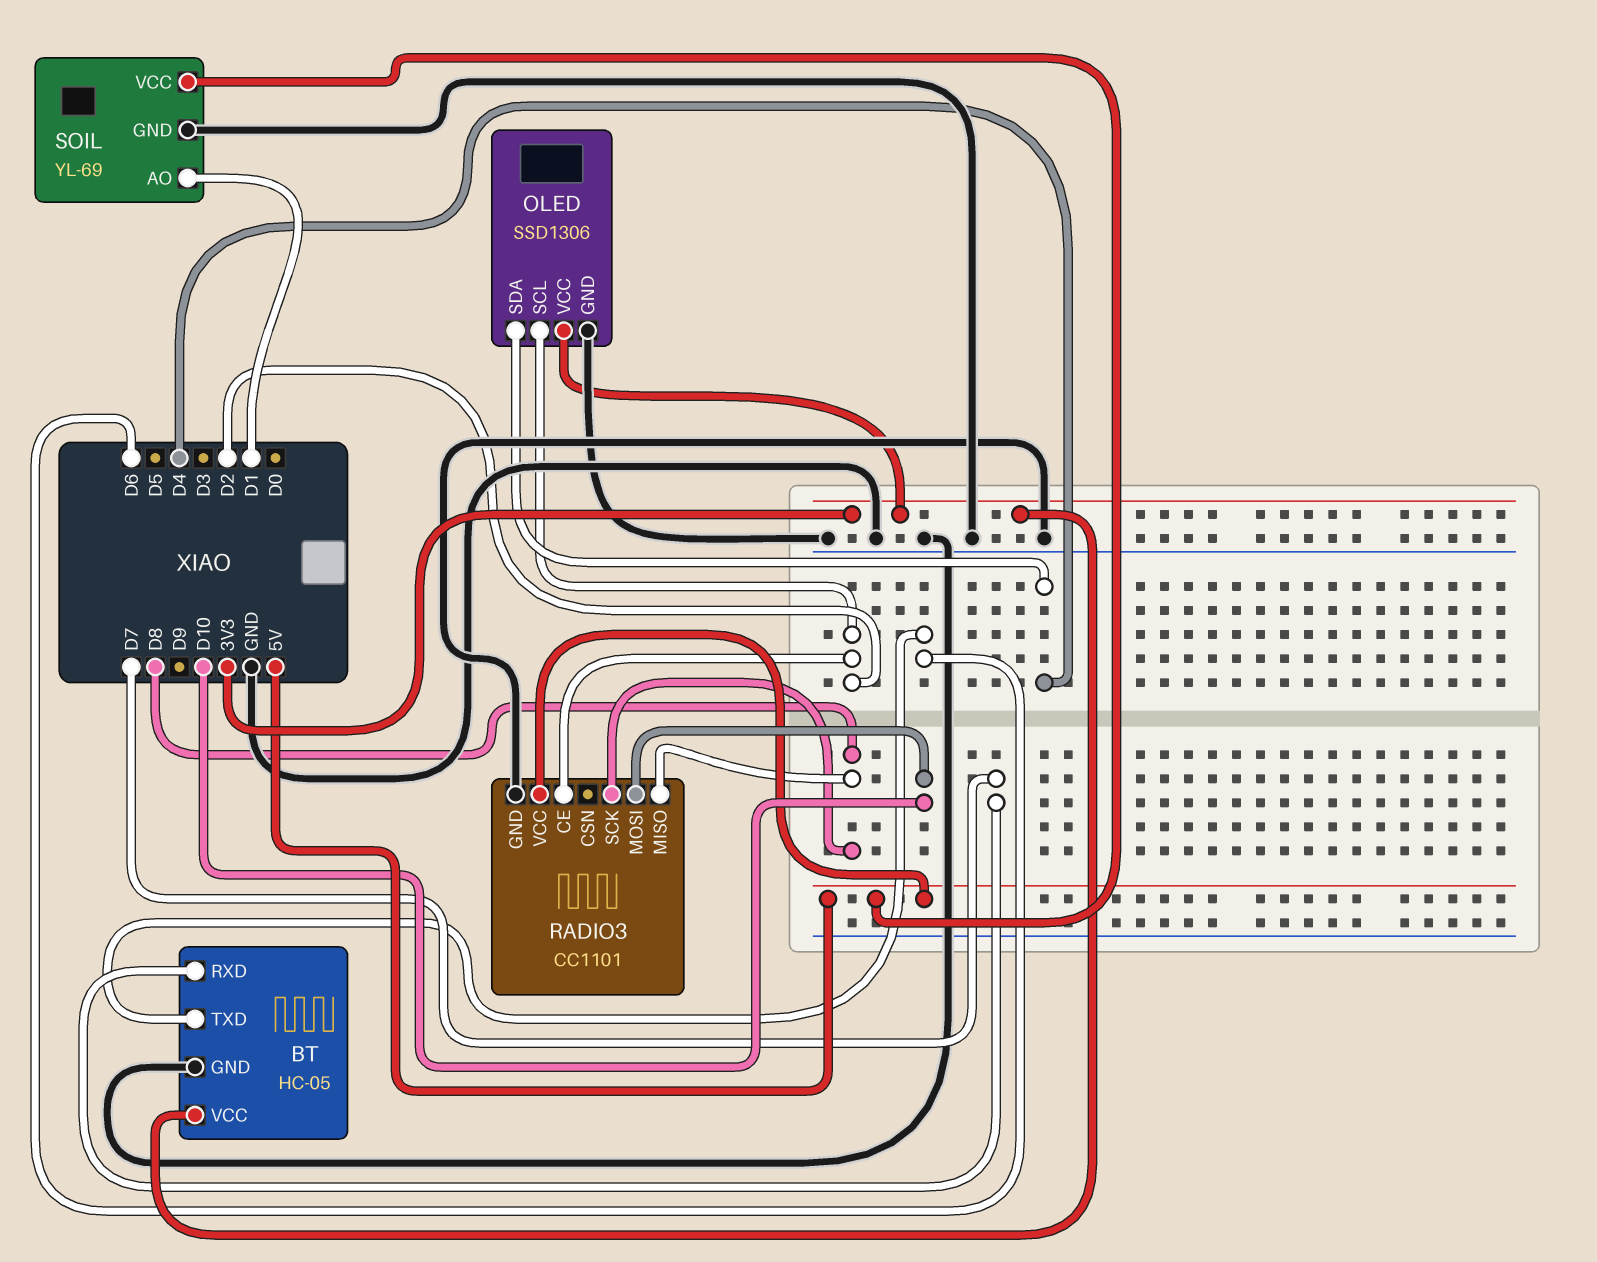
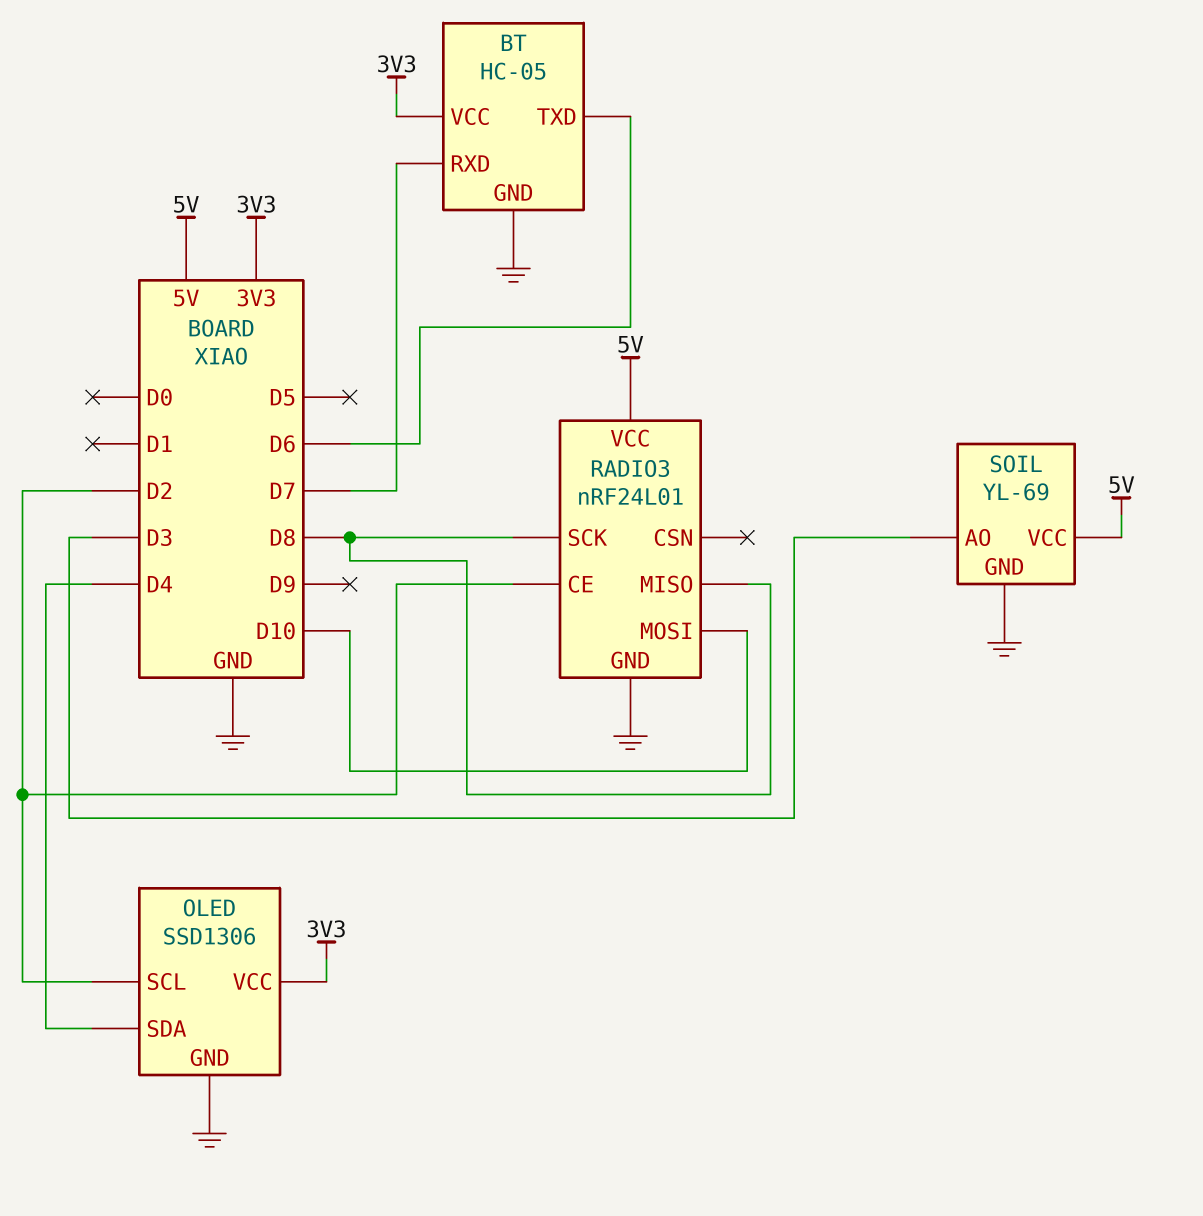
RADIO3: CC1101 -> nRF24L01
SOIL pin AO: D1 -> D3

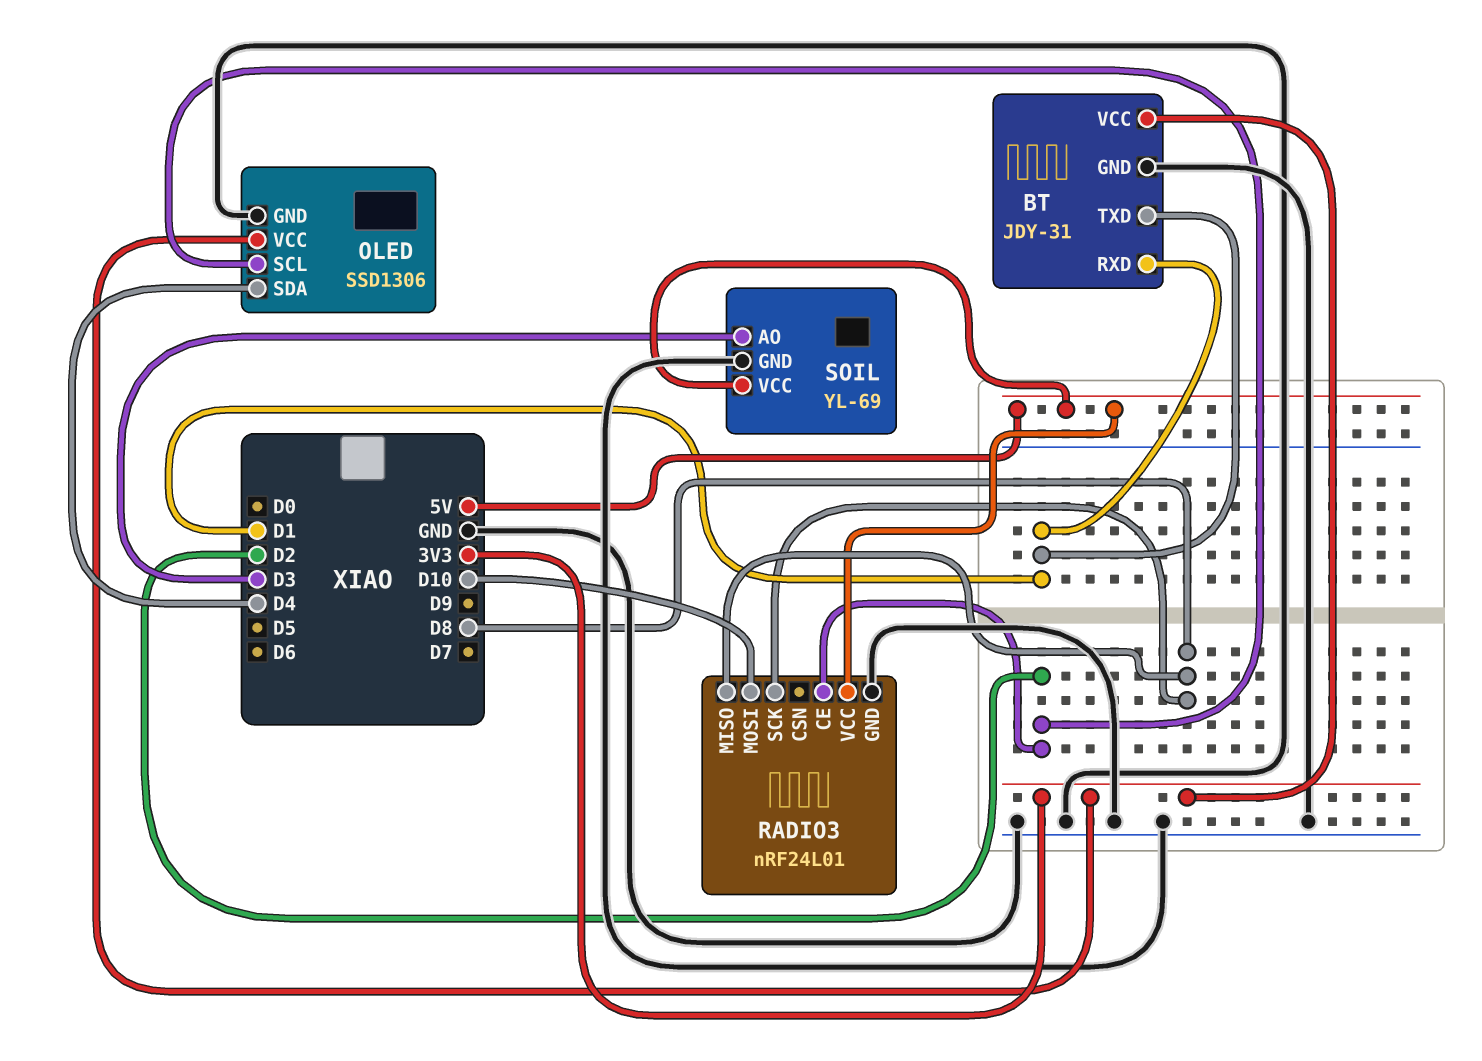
BT: HC-05 -> JDY-31
BT pin RXD: D7 -> D1
BT pin TXD: D6 -> D1

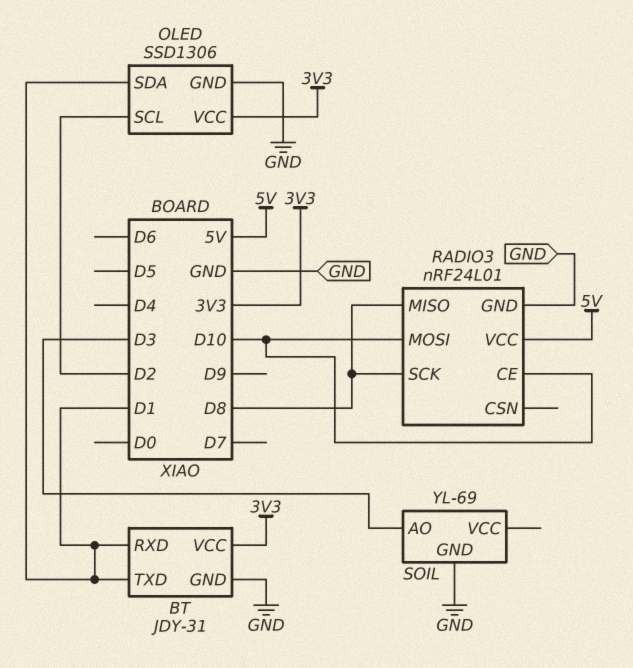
OLED pin SDA: D4 -> D1
RADIO3 pin CE: D2 -> D10
SOIL pin VCC: 5V -> none

